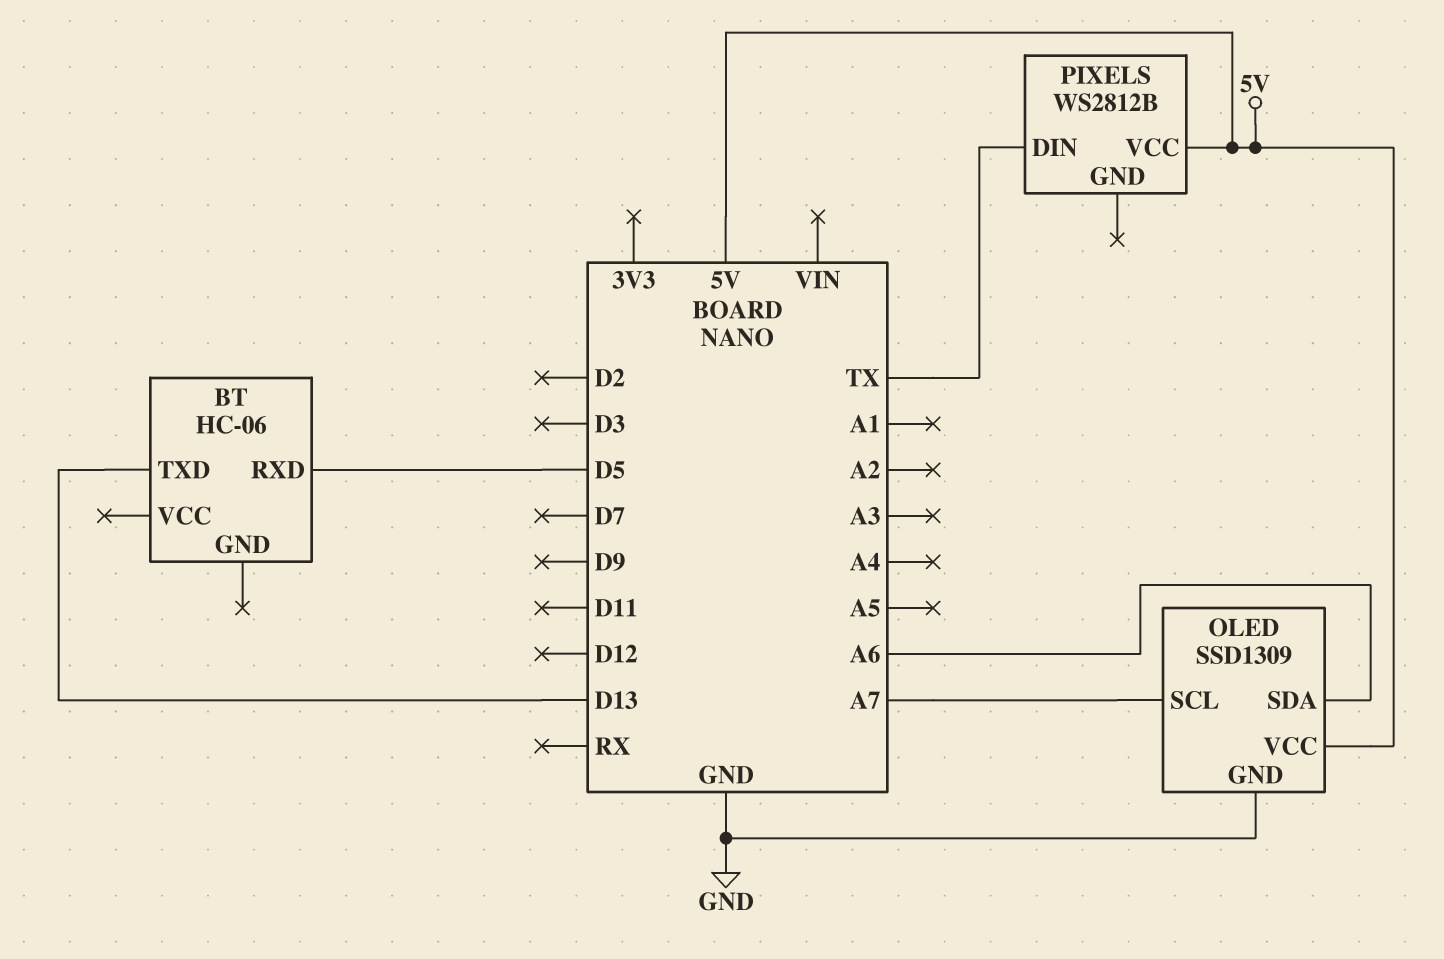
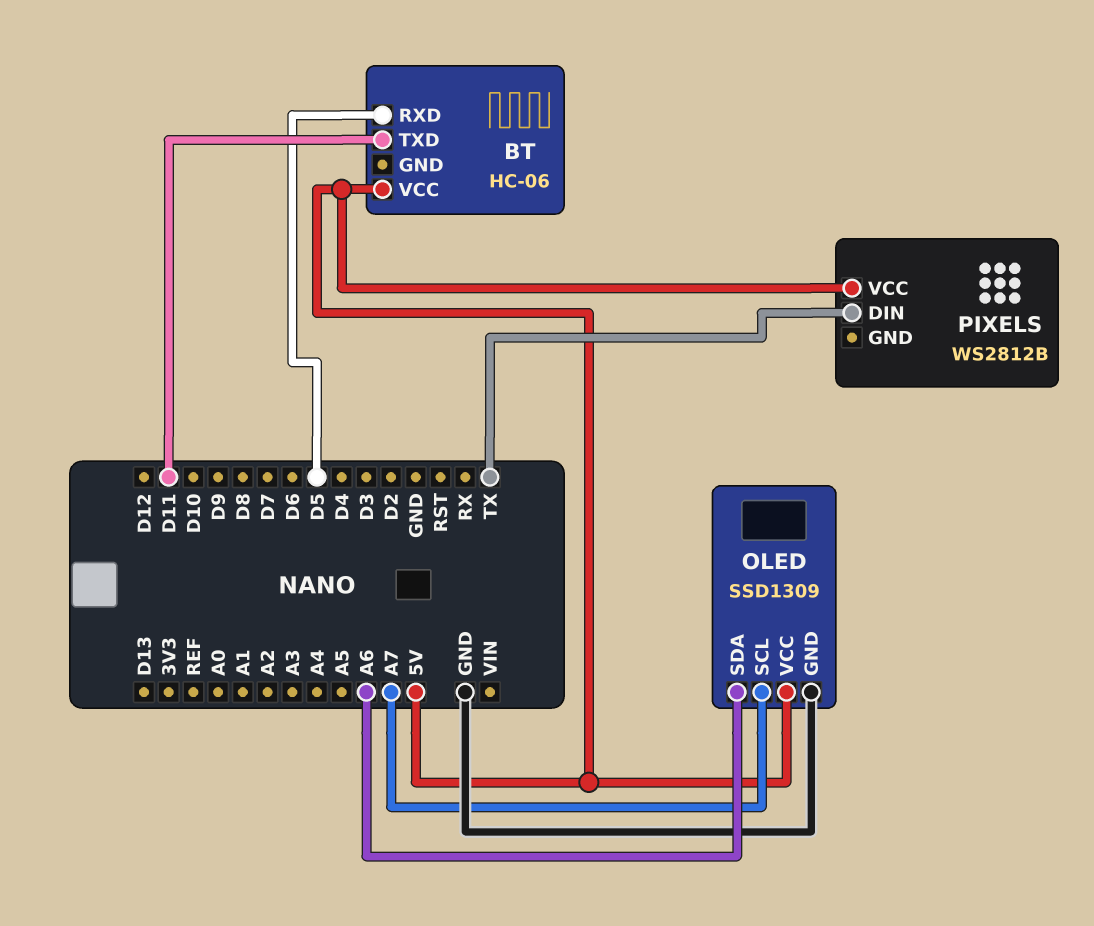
BT pin TXD: D13 -> D11
BT pin VCC: none -> 5V

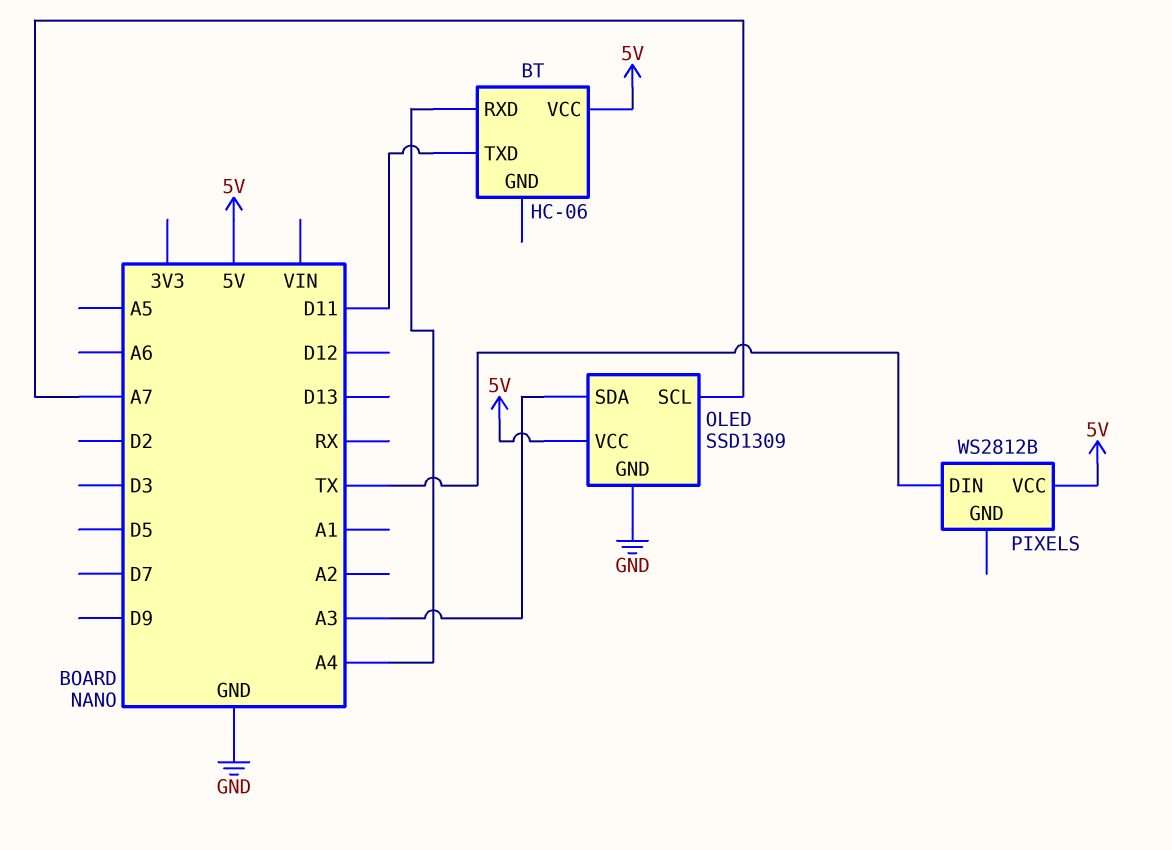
BT pin RXD: D5 -> A4
OLED pin SDA: A6 -> A3

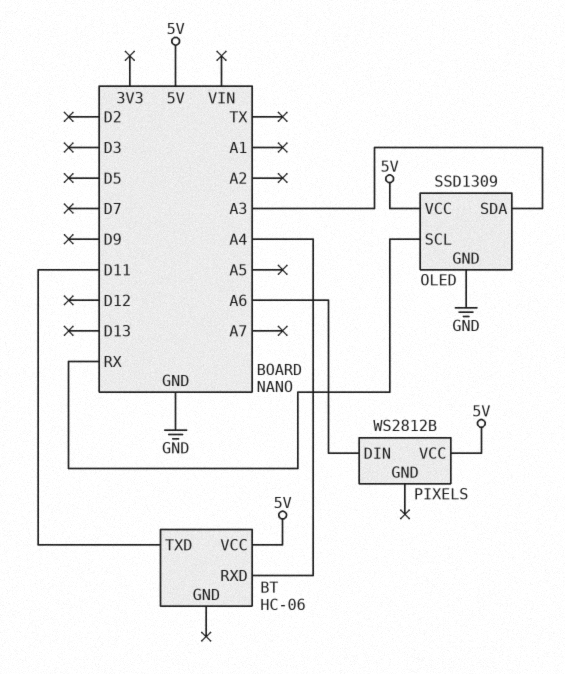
OLED pin SCL: A7 -> RX
PIXELS pin DIN: TX -> A6

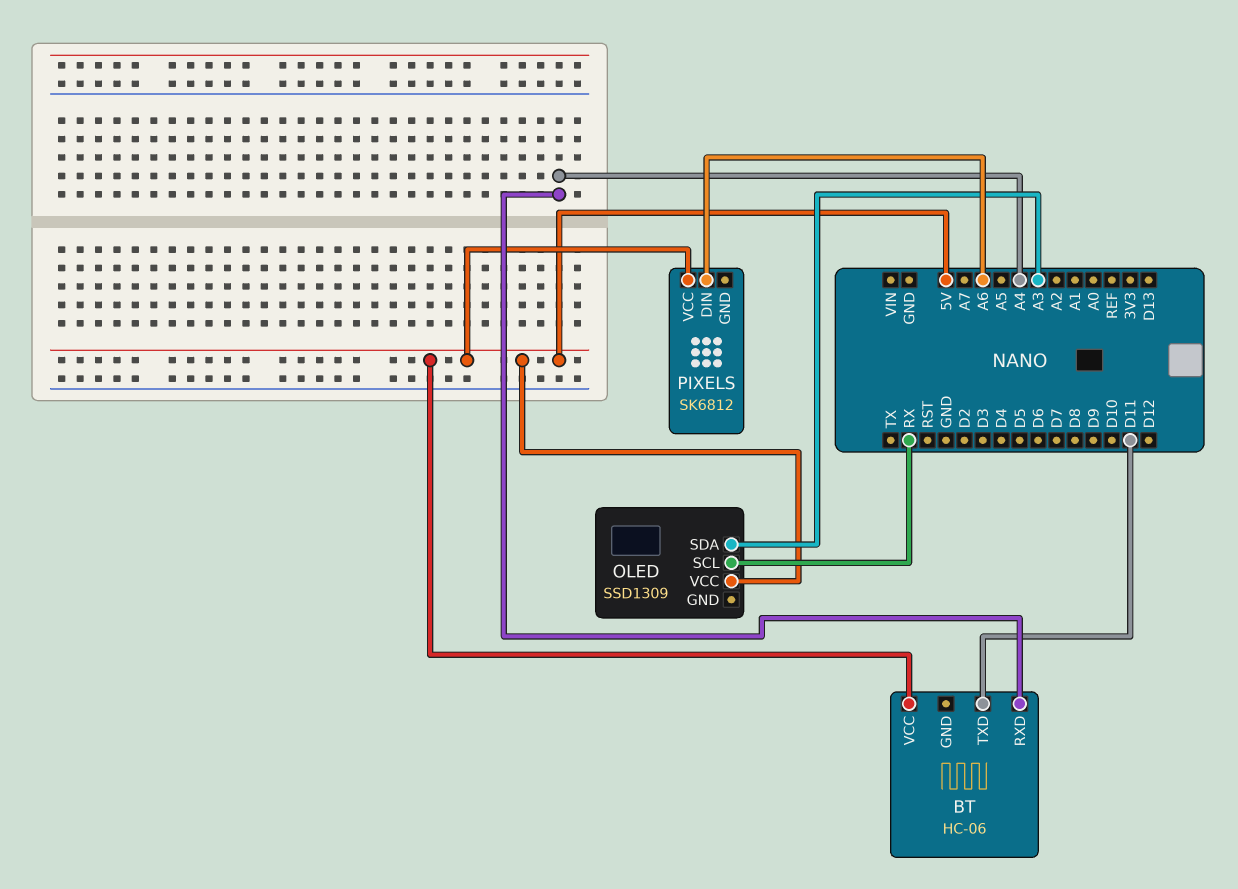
OLED pin GND: GND -> none
PIXELS: WS2812B -> SK6812

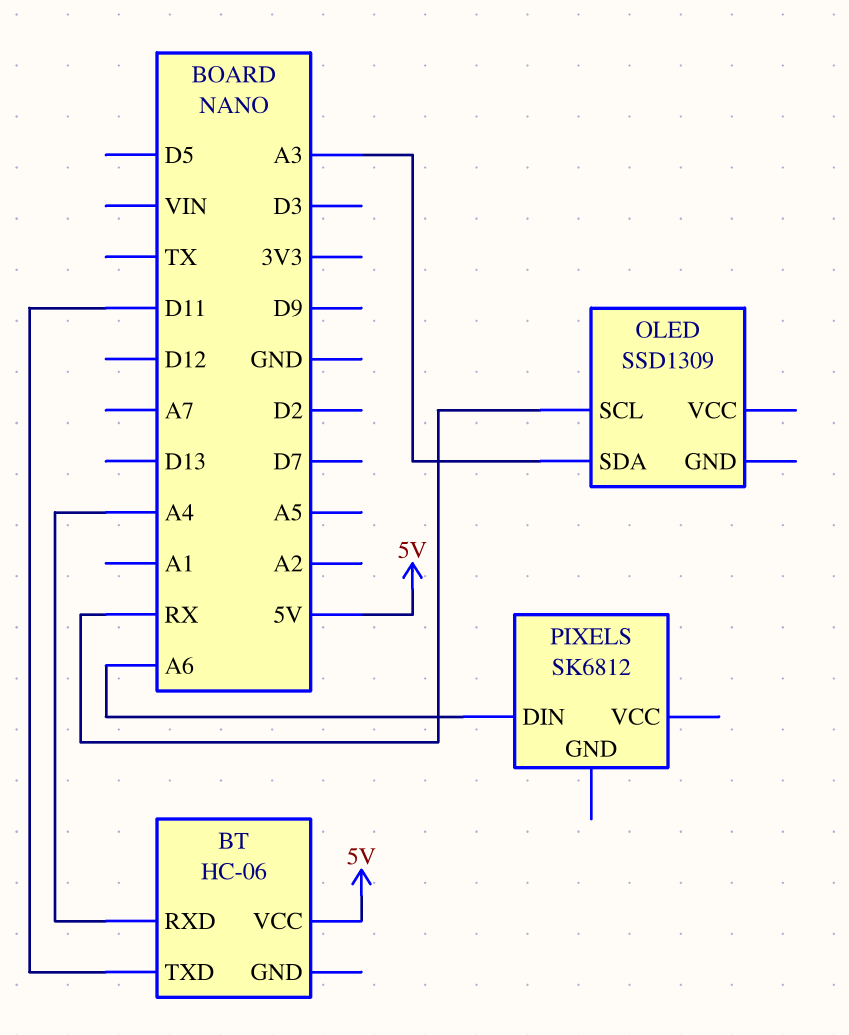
OLED pin VCC: 5V -> none
PIXELS pin VCC: 5V -> none

